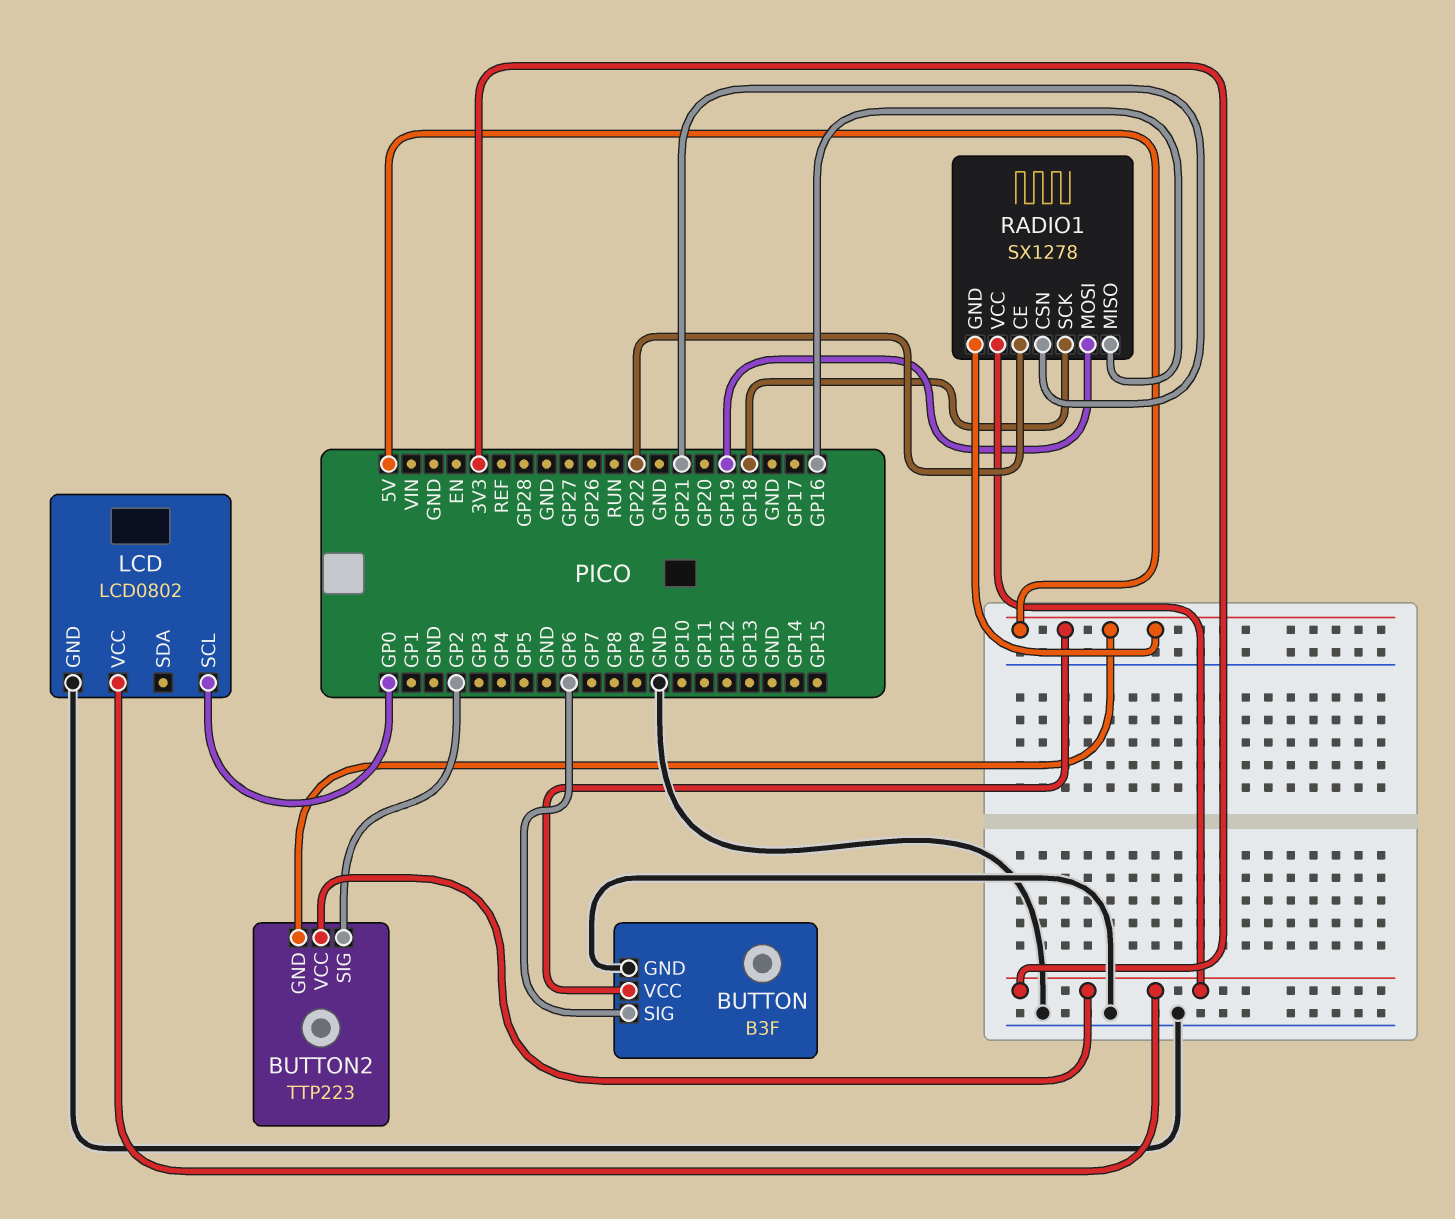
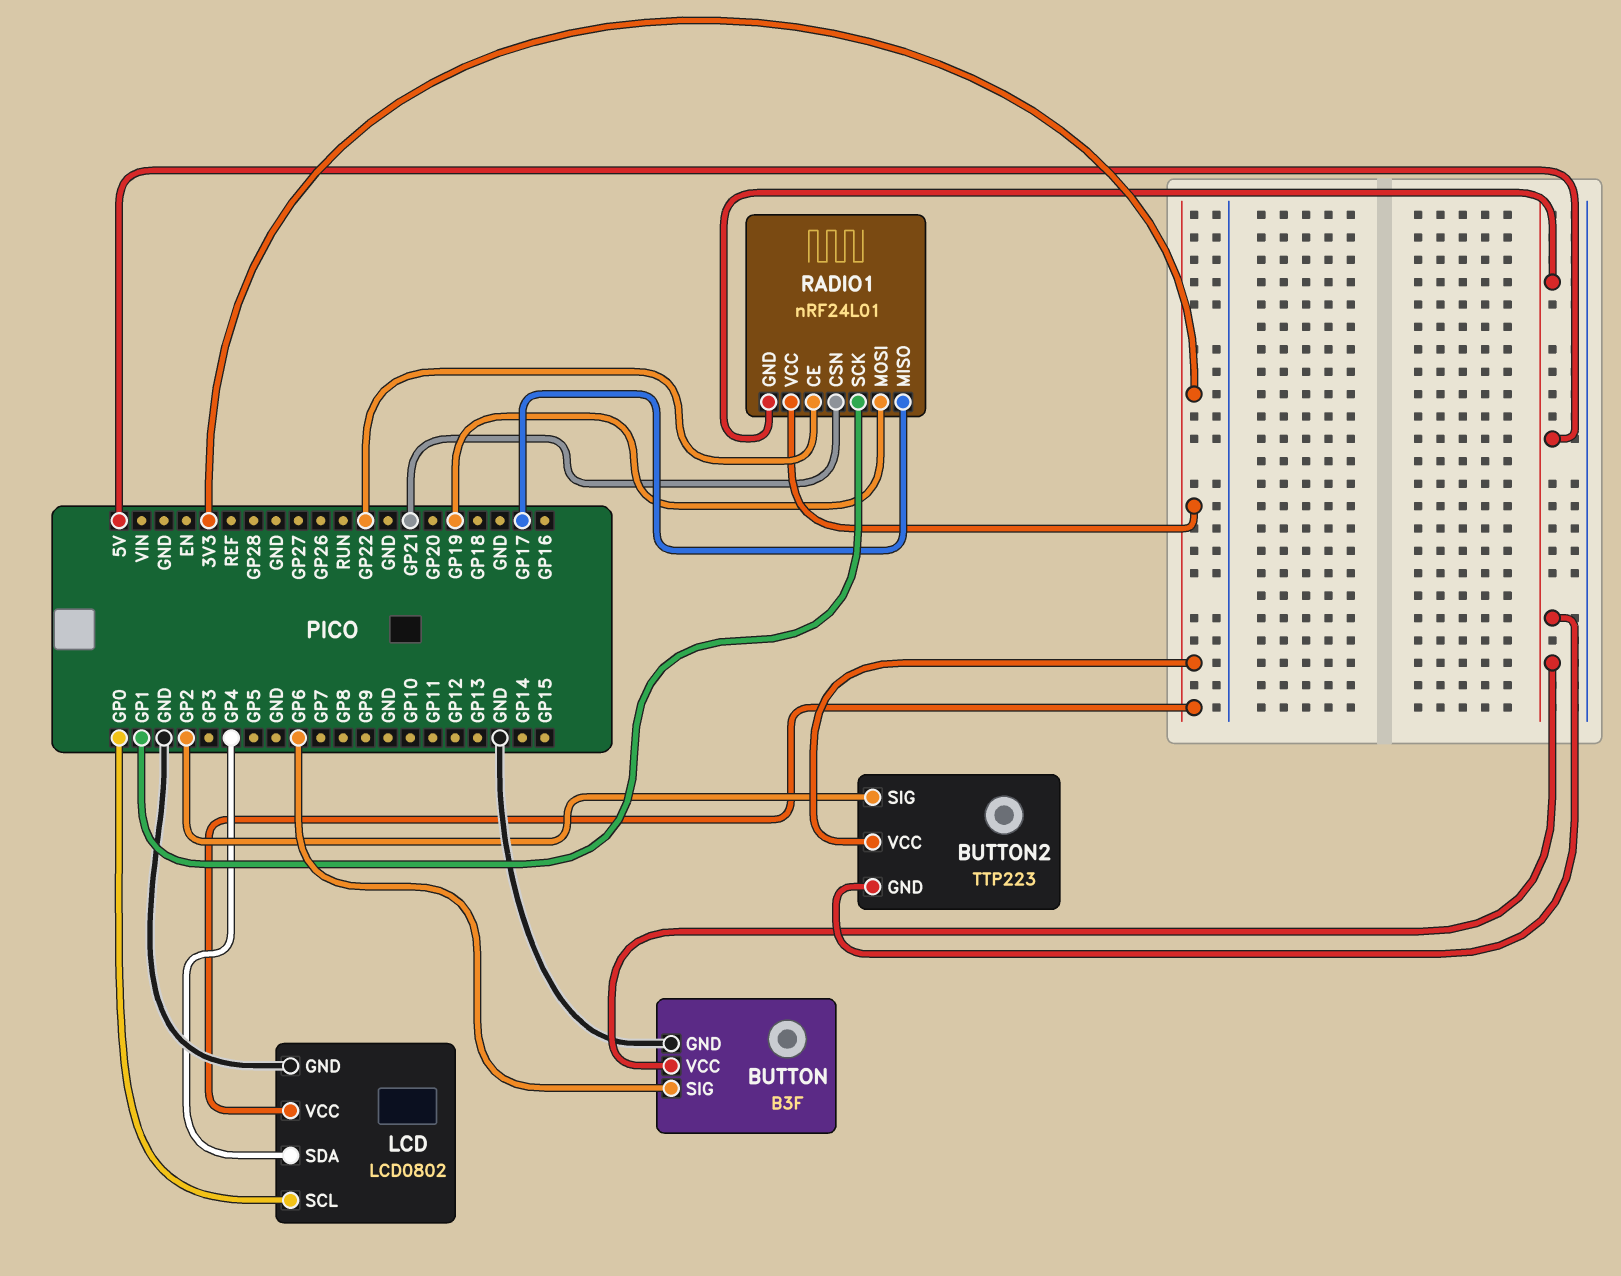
LCD pin SDA: none -> GP4
RADIO1: SX1278 -> nRF24L01
RADIO1 pin MISO: GP16 -> GP17
RADIO1 pin SCK: GP18 -> GP1

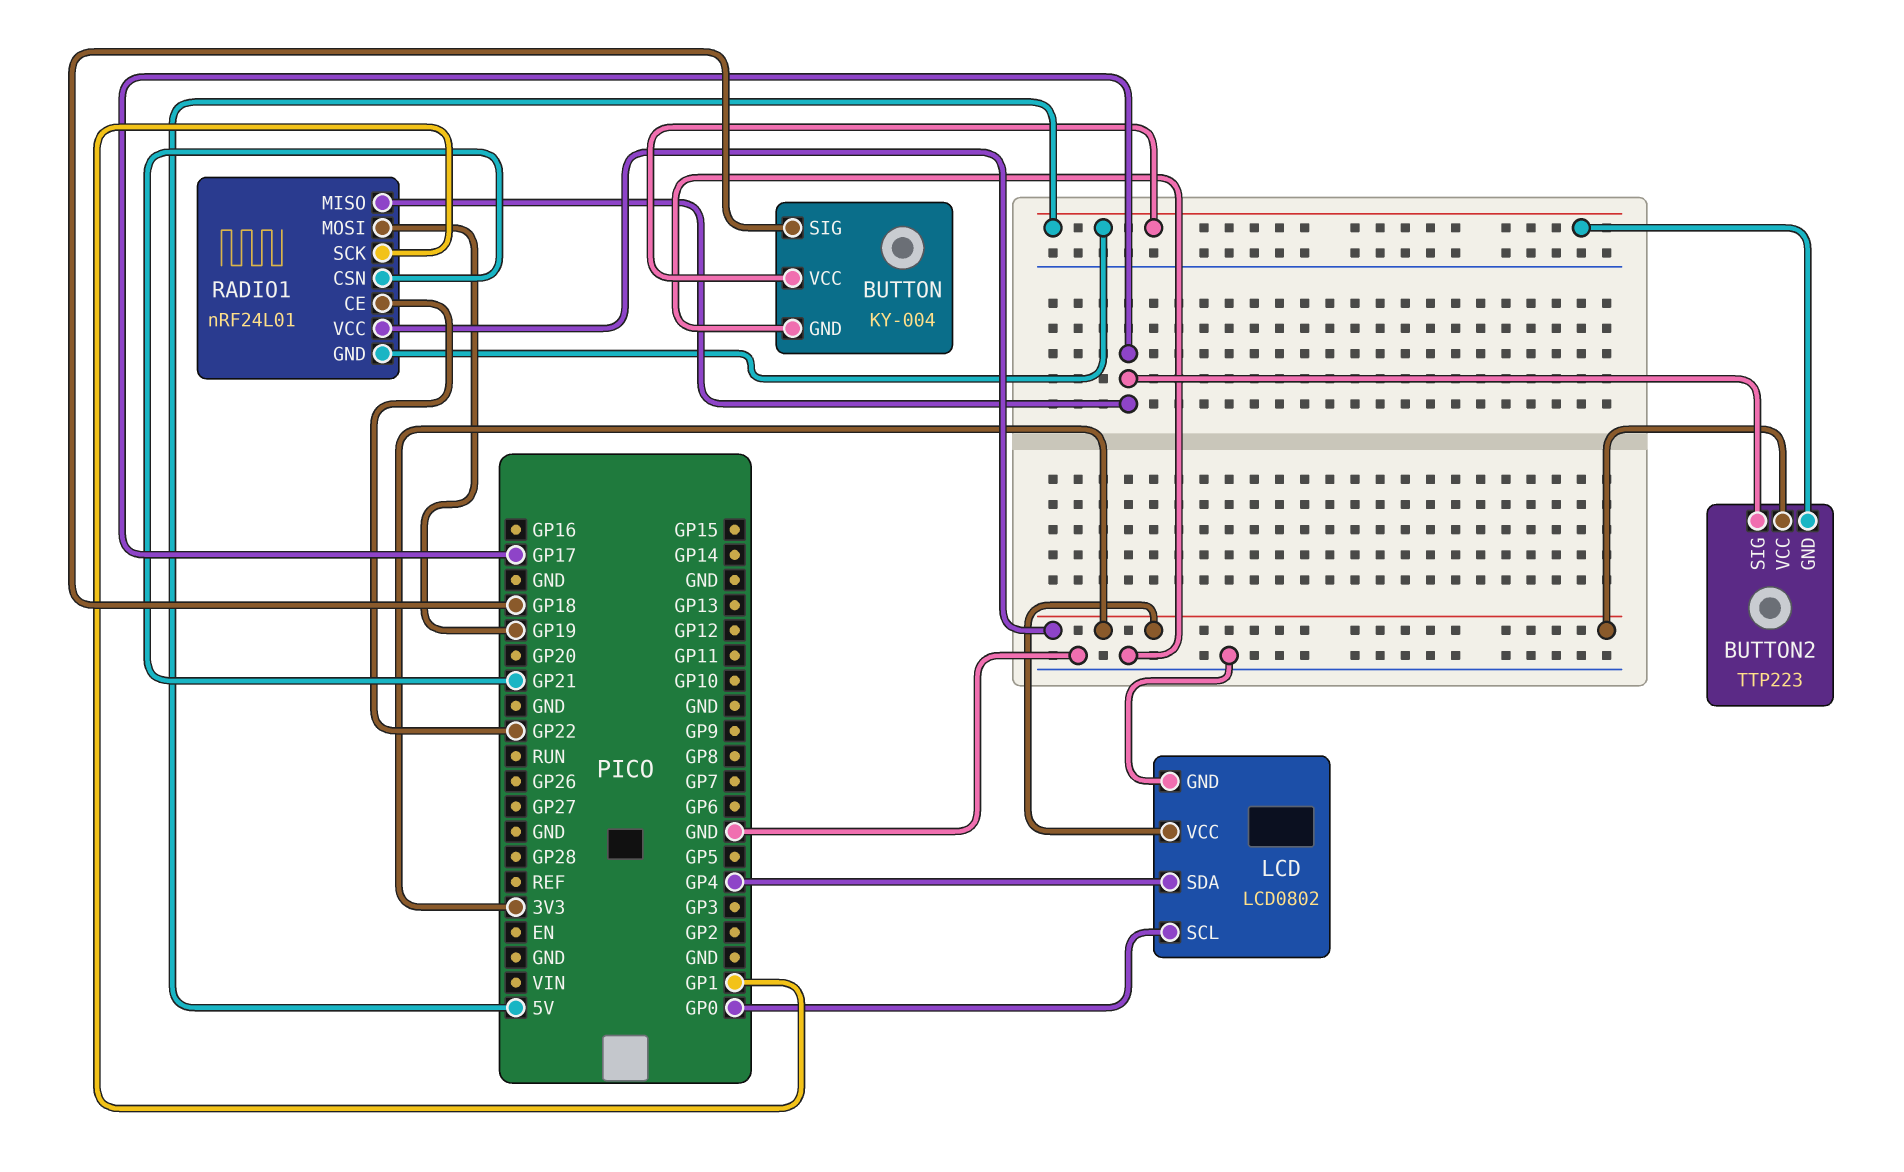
BUTTON: B3F -> KY-004
BUTTON pin SIG: GP6 -> GP18
BUTTON2 pin SIG: GP2 -> GP17

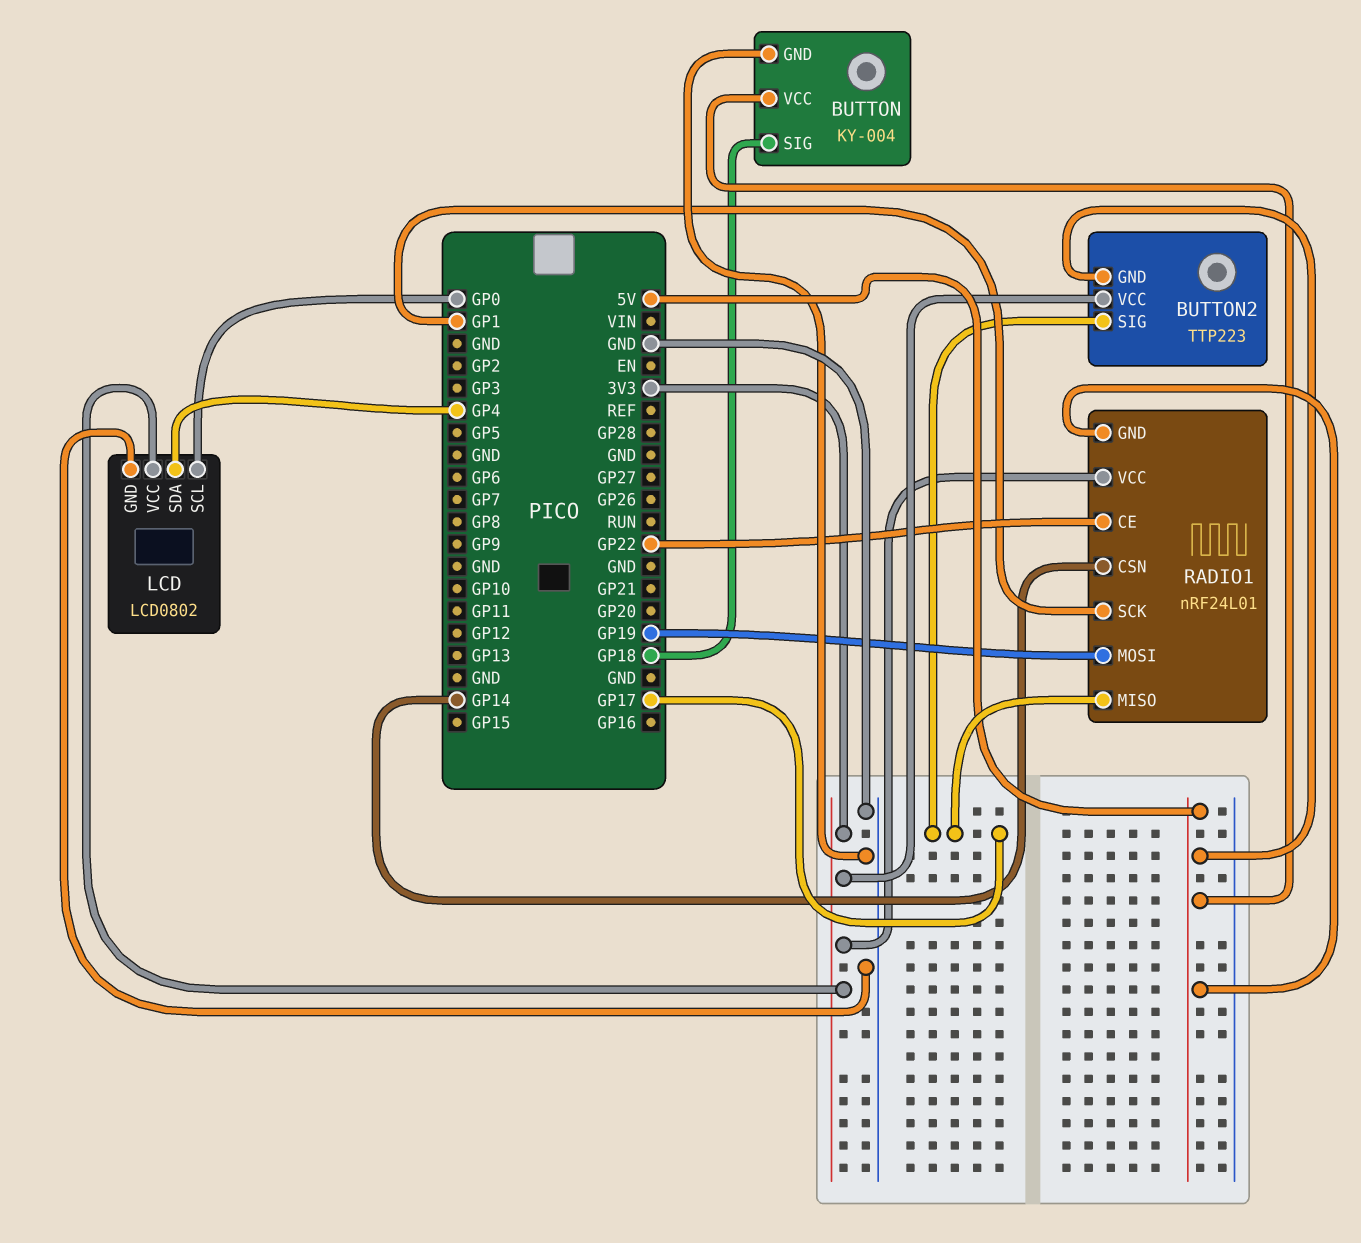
RADIO1 pin CSN: GP21 -> GP14

